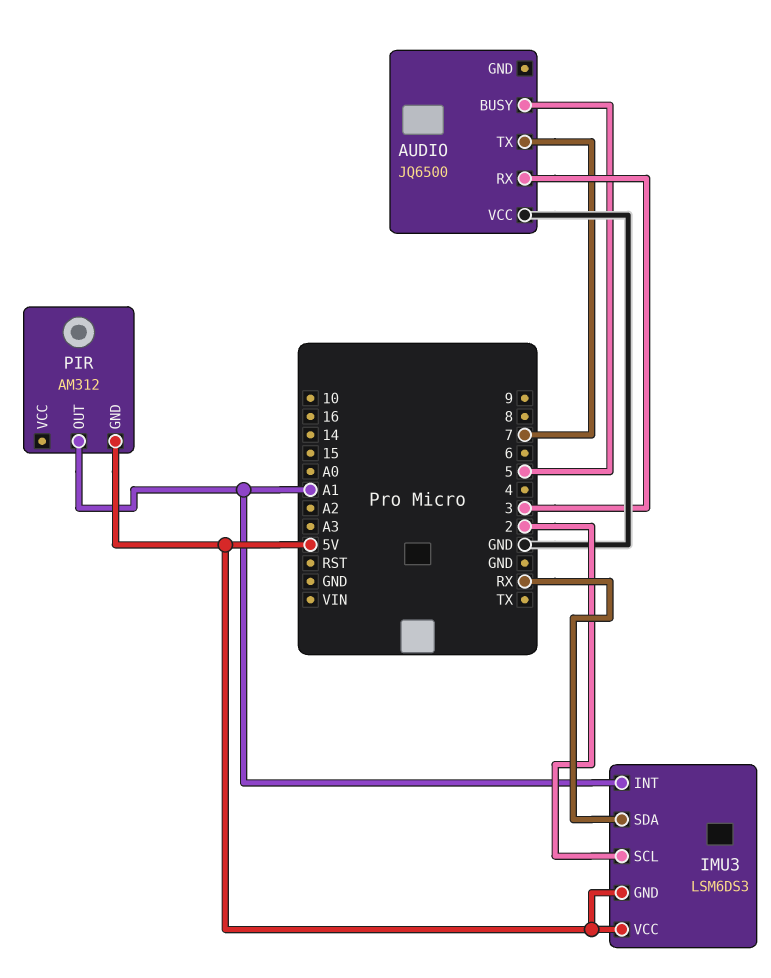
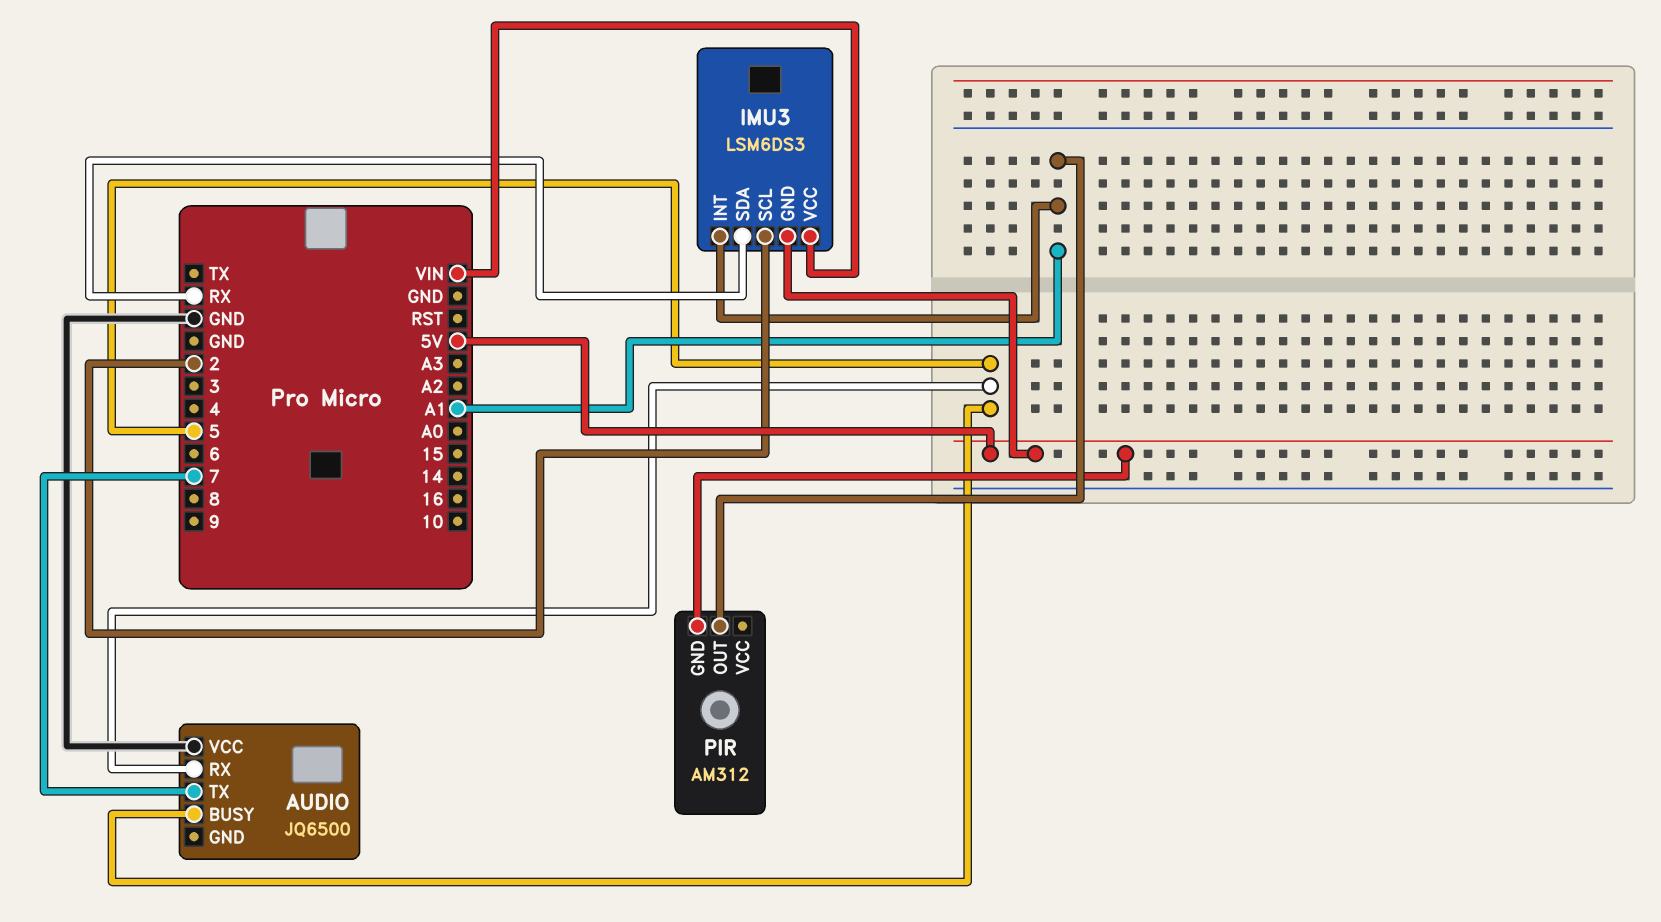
AUDIO pin RX: 3 -> 5
IMU3 pin VCC: 5V -> VIN

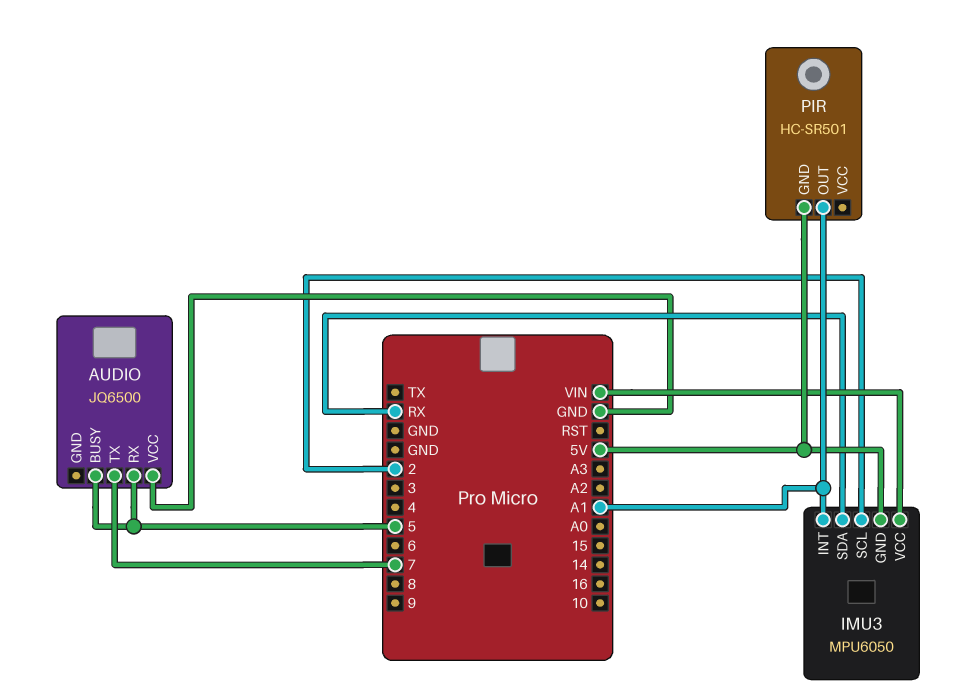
IMU3: LSM6DS3 -> MPU6050
PIR: AM312 -> HC-SR501

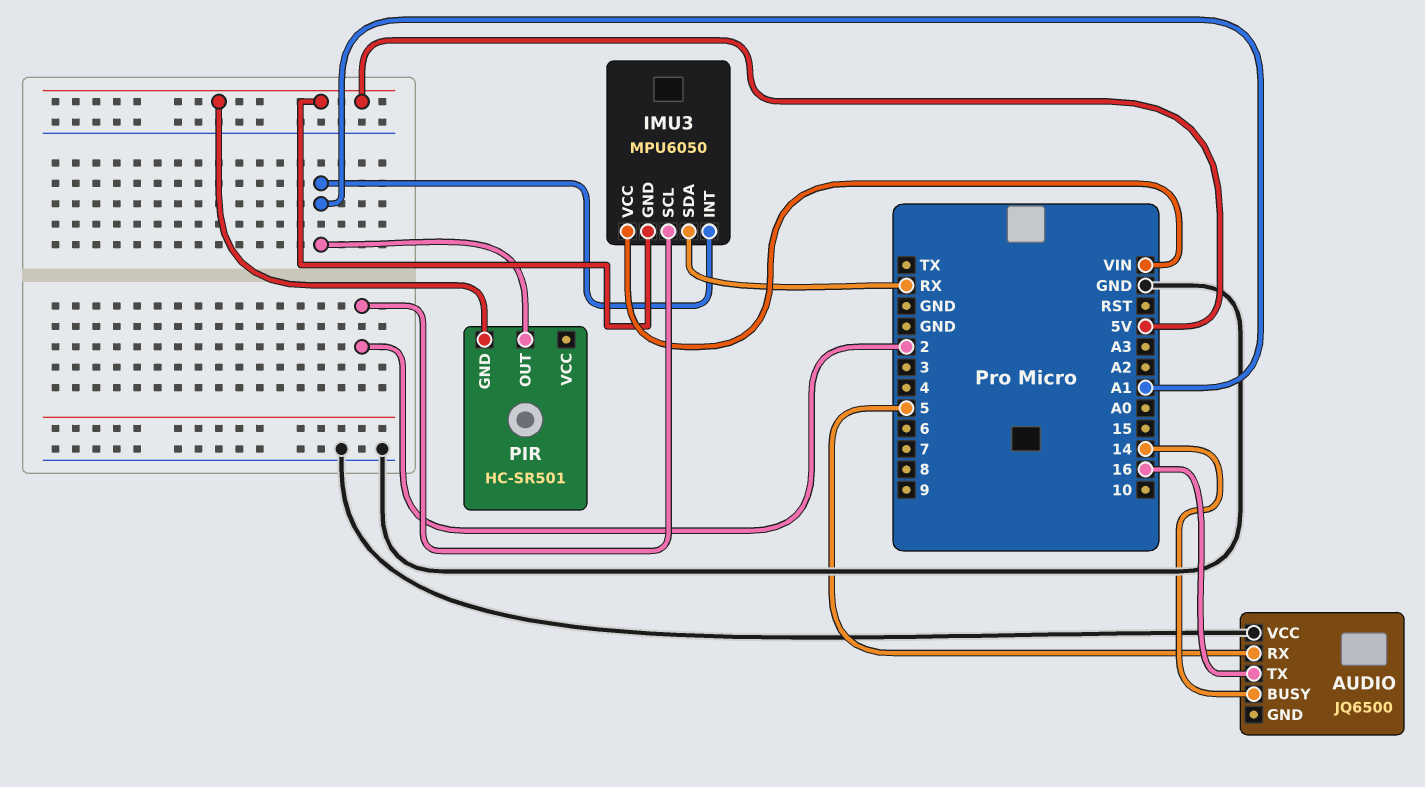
AUDIO pin BUSY: 5 -> 14
AUDIO pin TX: 7 -> 16

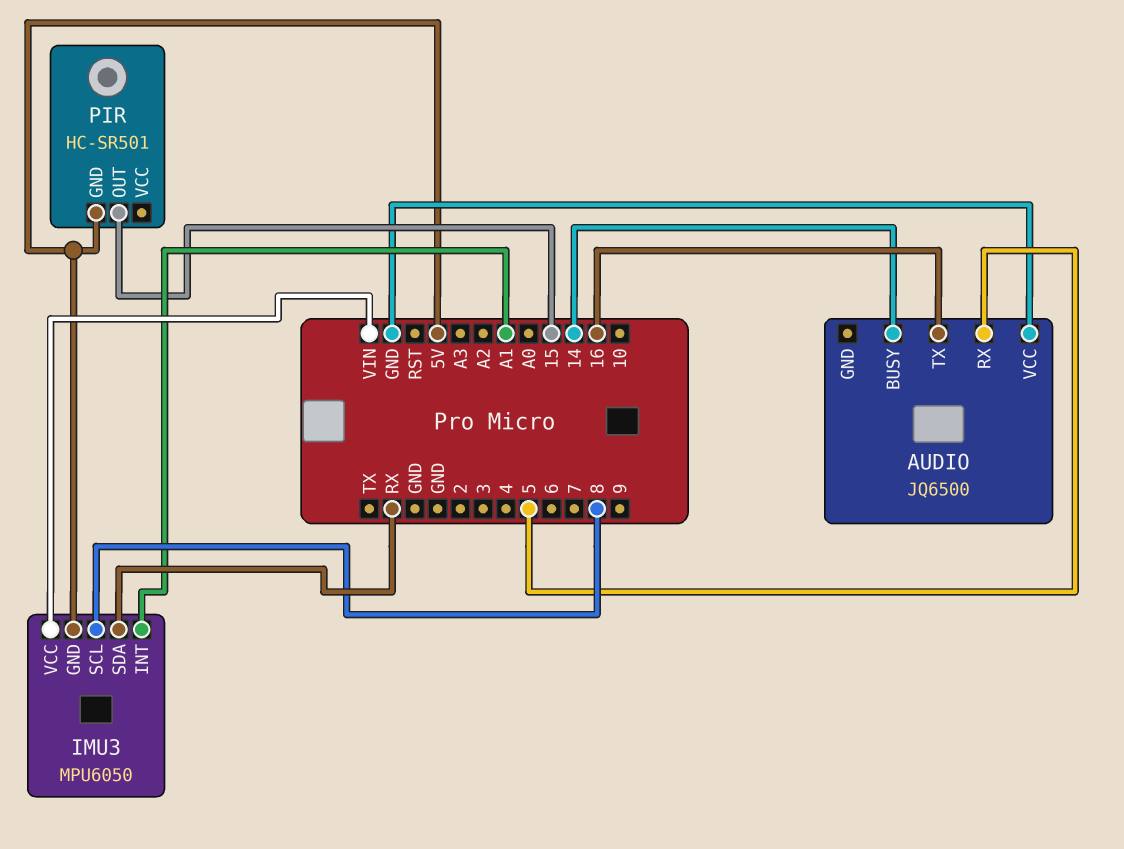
IMU3 pin SCL: 2 -> 8
PIR pin OUT: A1 -> 15

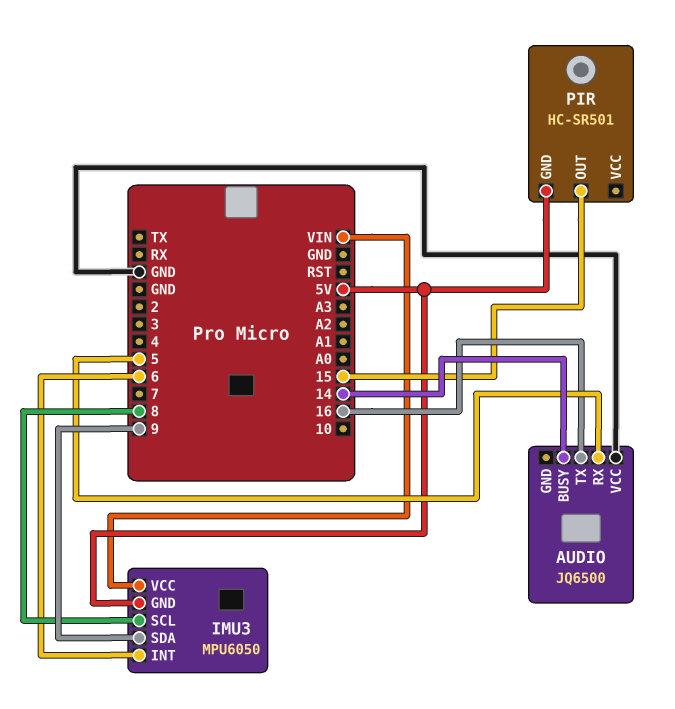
IMU3 pin INT: A1 -> 6
IMU3 pin SDA: RX -> 9

